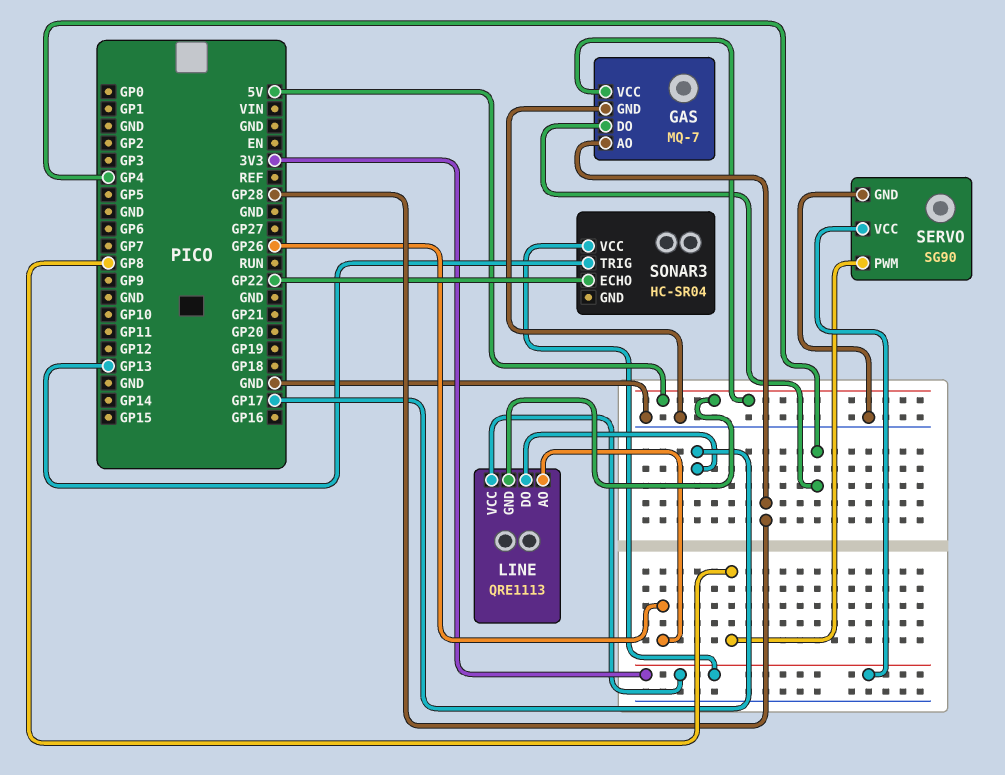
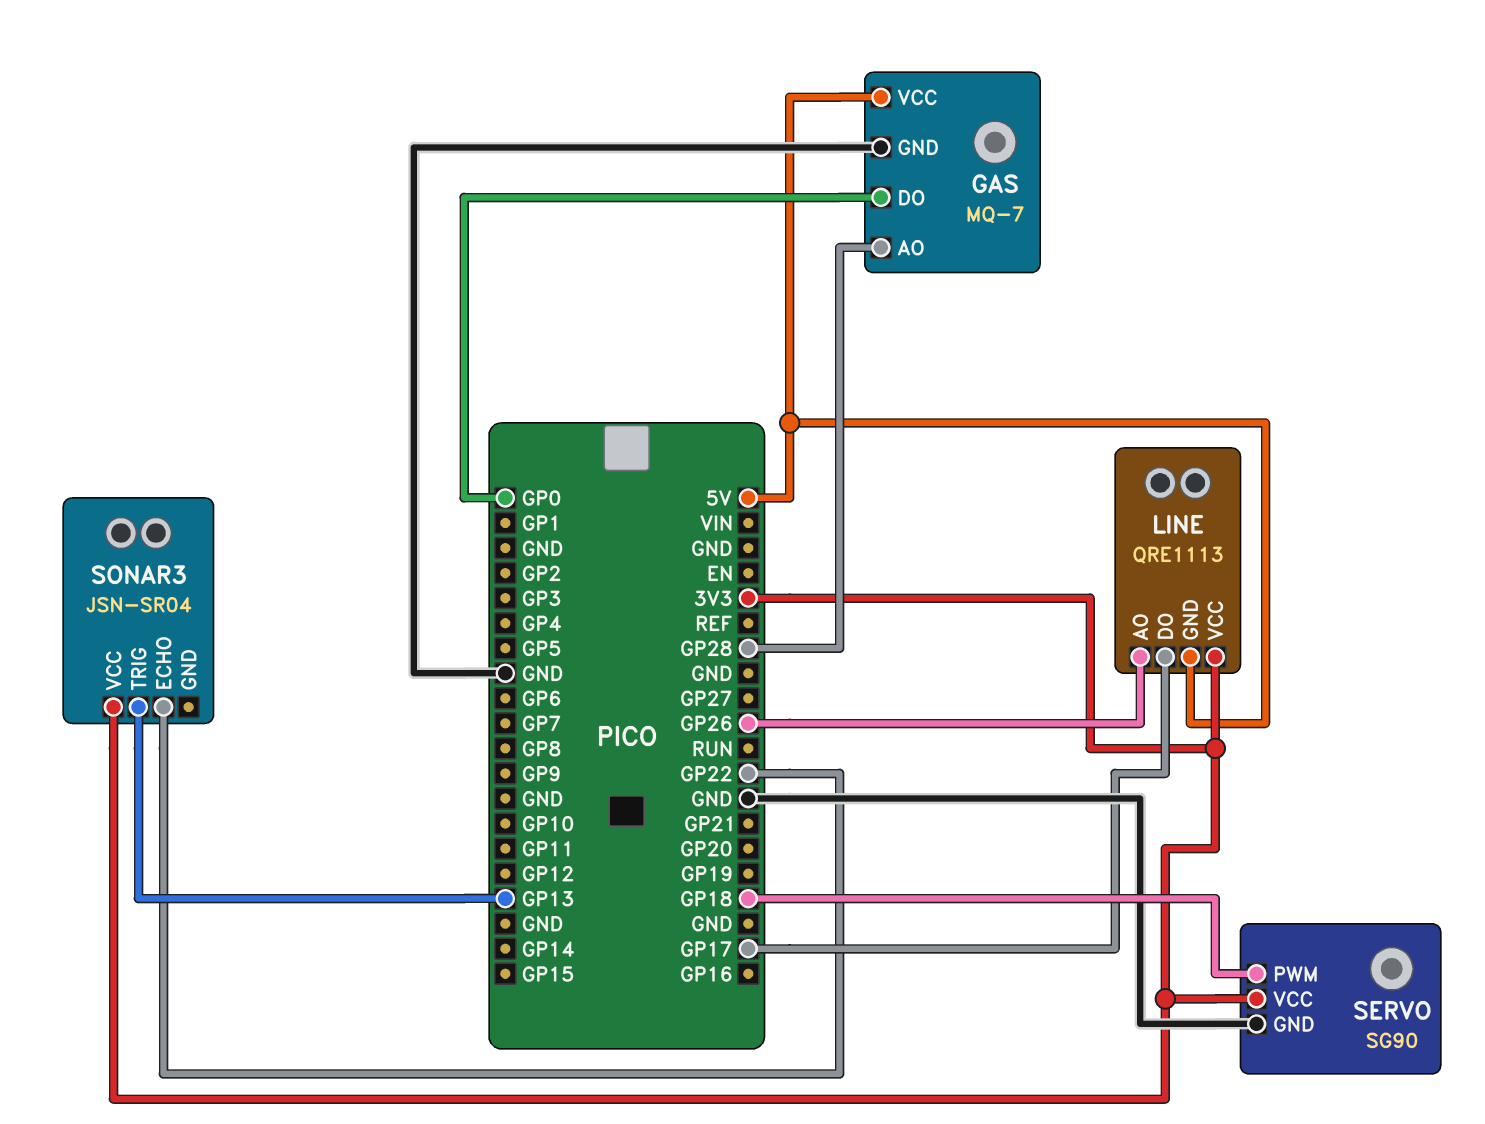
GAS pin DO: GP4 -> GP0
SERVO pin PWM: GP8 -> GP18
SONAR3: HC-SR04 -> JSN-SR04

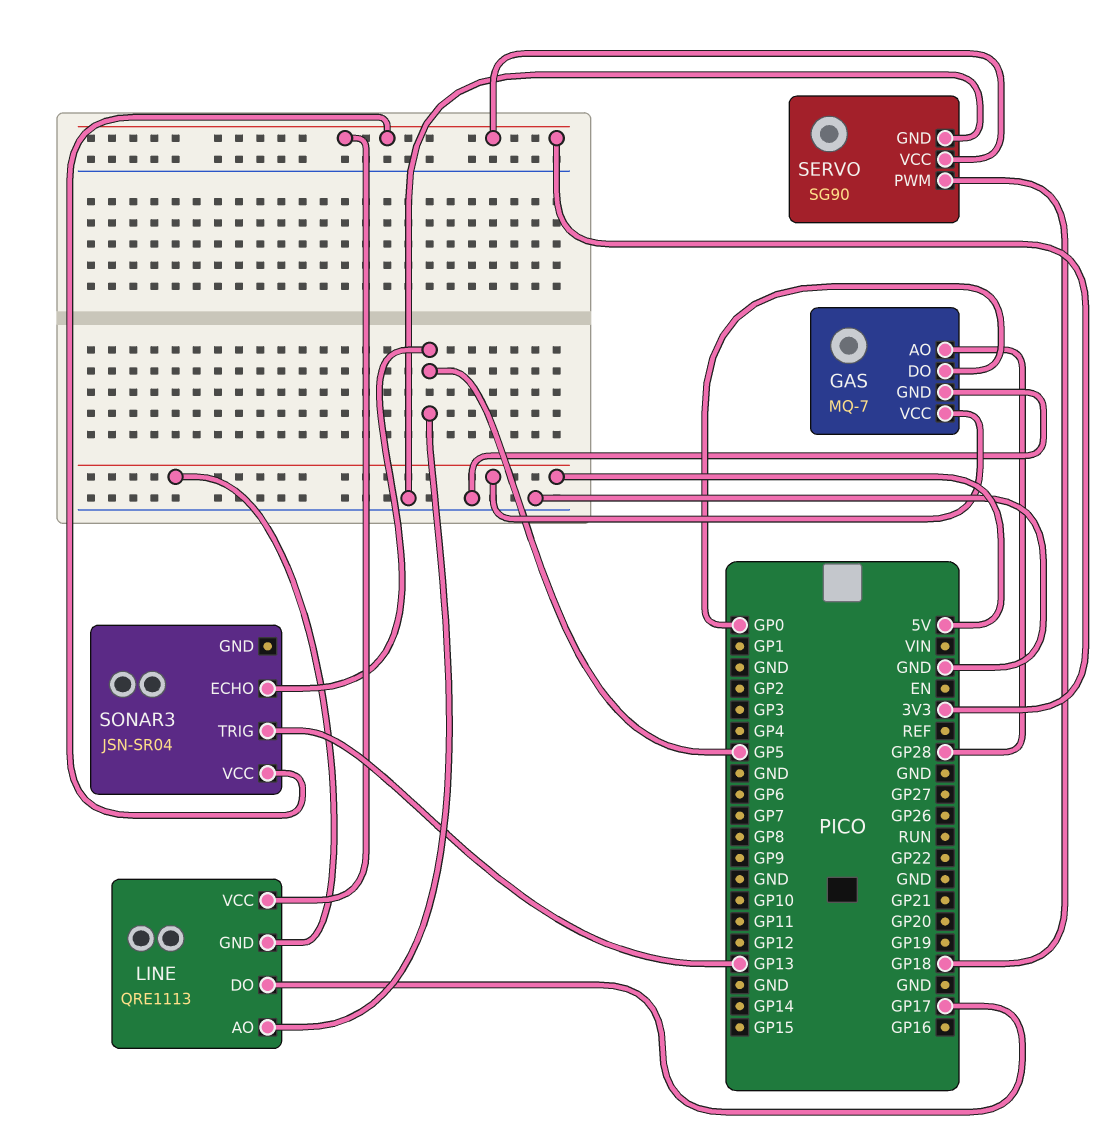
LINE pin AO: GP26 -> GP5
SONAR3 pin ECHO: GP22 -> GP5

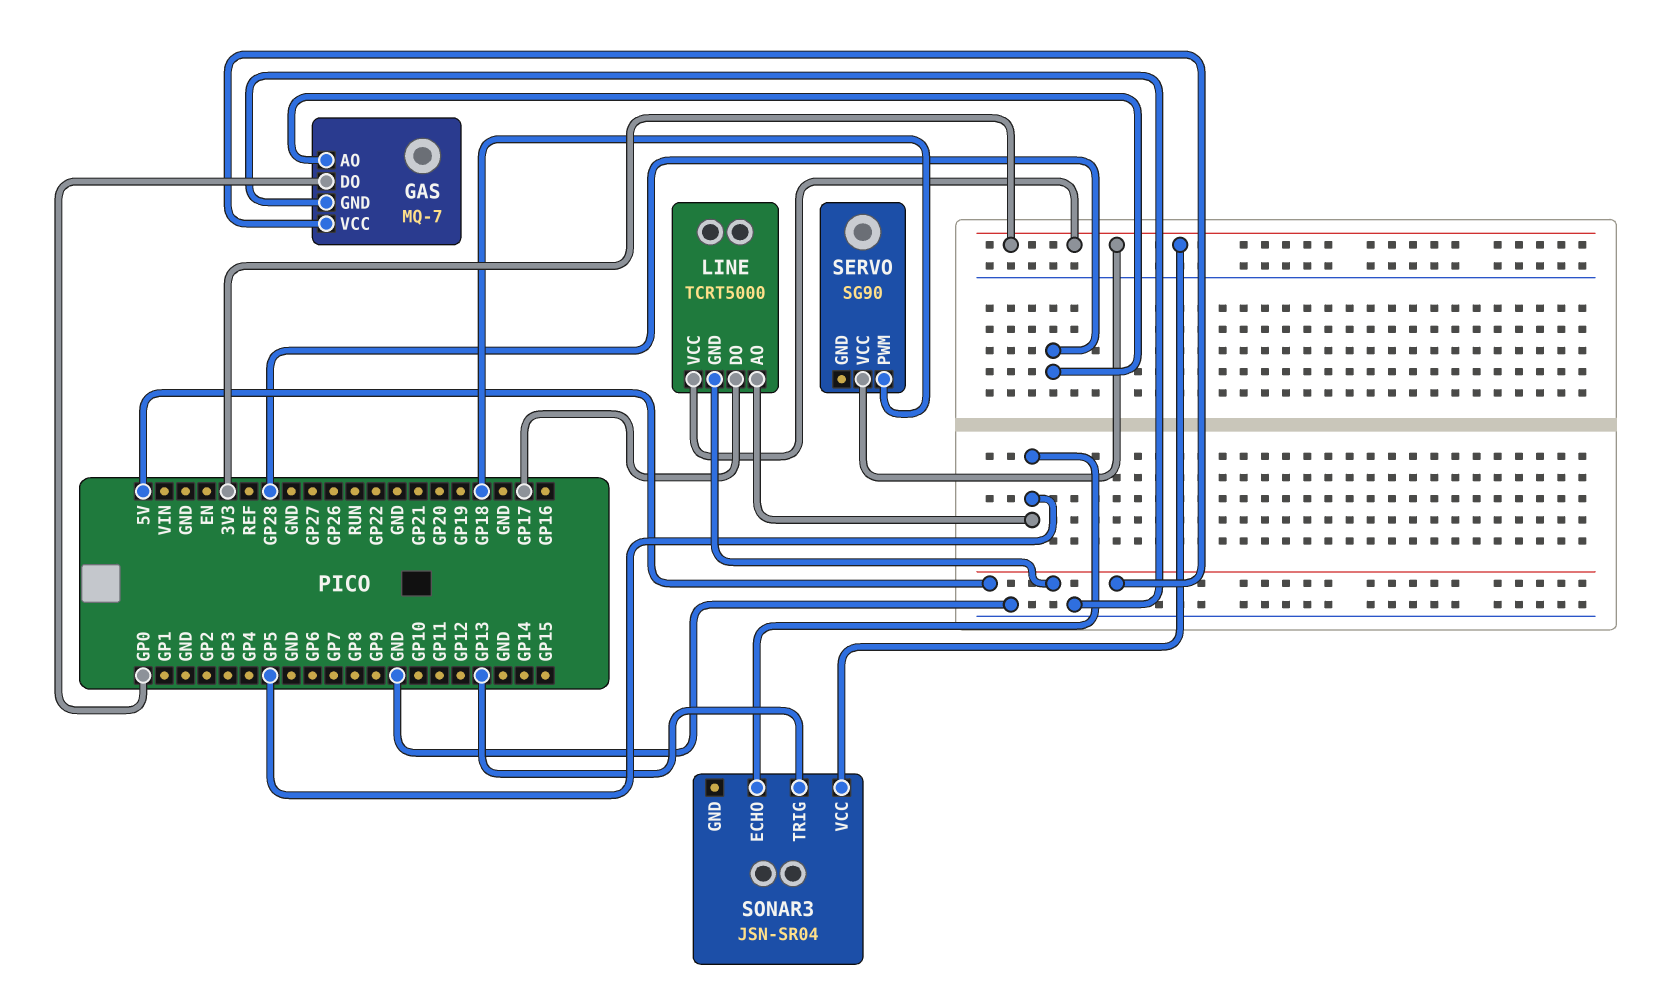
LINE: QRE1113 -> TCRT5000
SERVO pin GND: GND -> none

